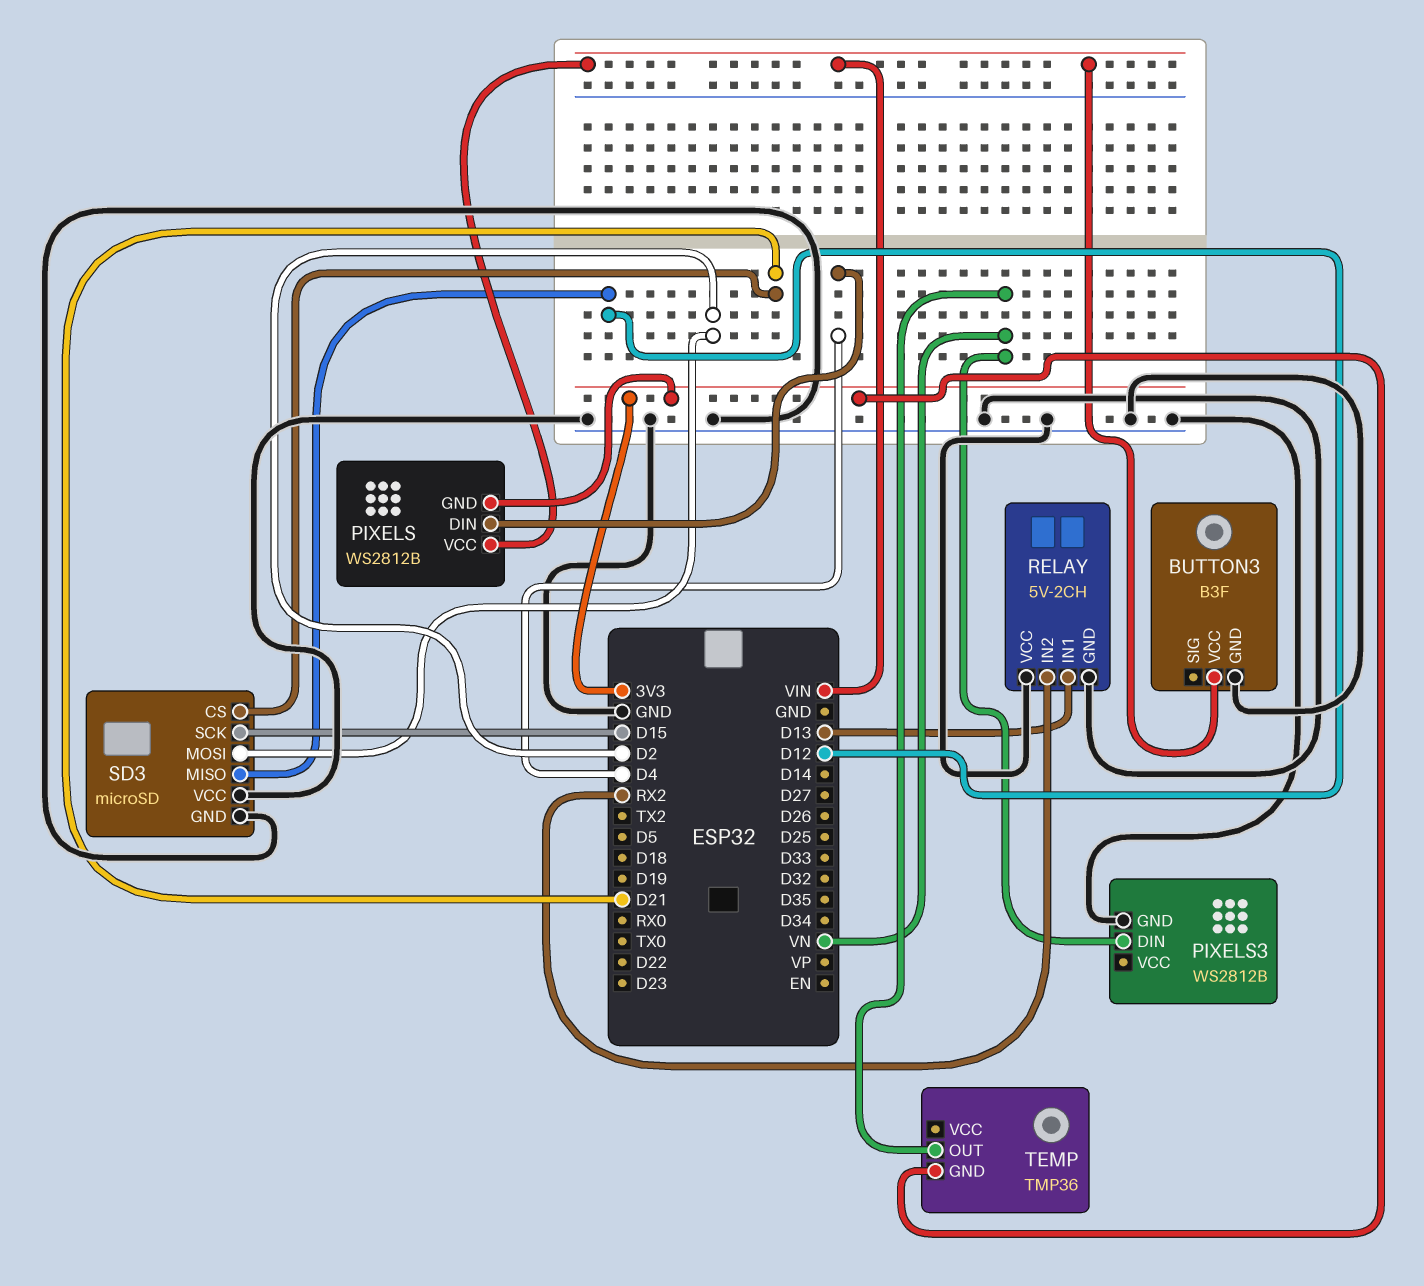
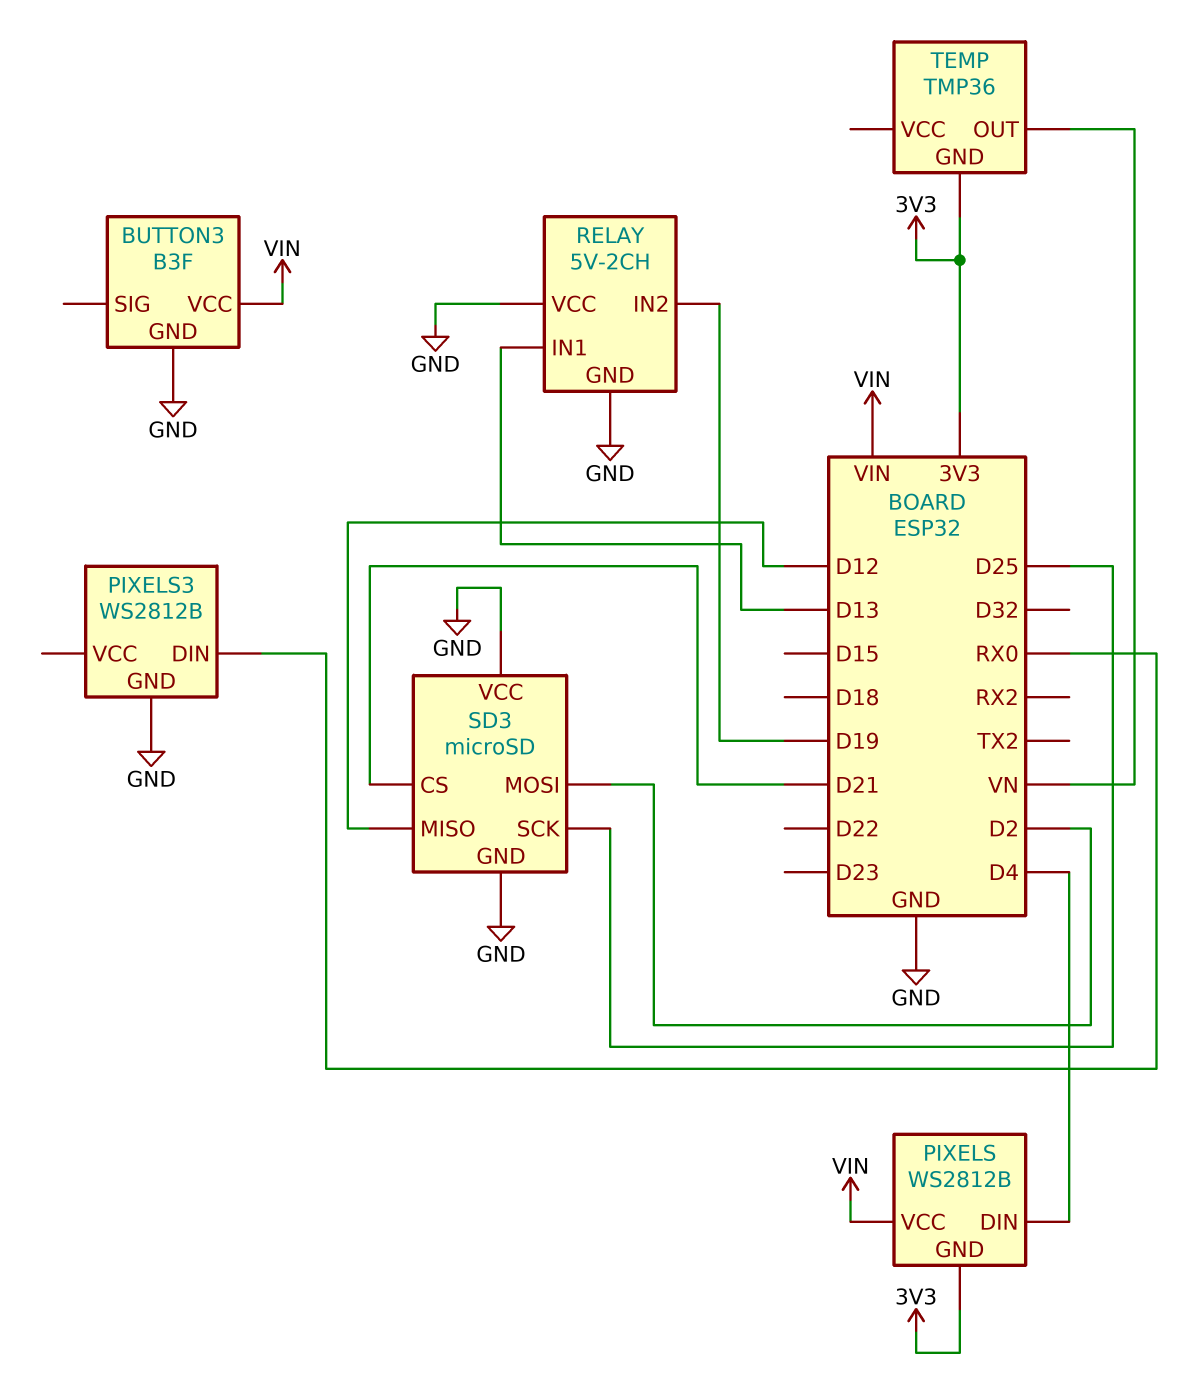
PIXELS3 pin DIN: VN -> RX0
RELAY pin IN2: RX2 -> D19
SD3 pin SCK: D15 -> D25

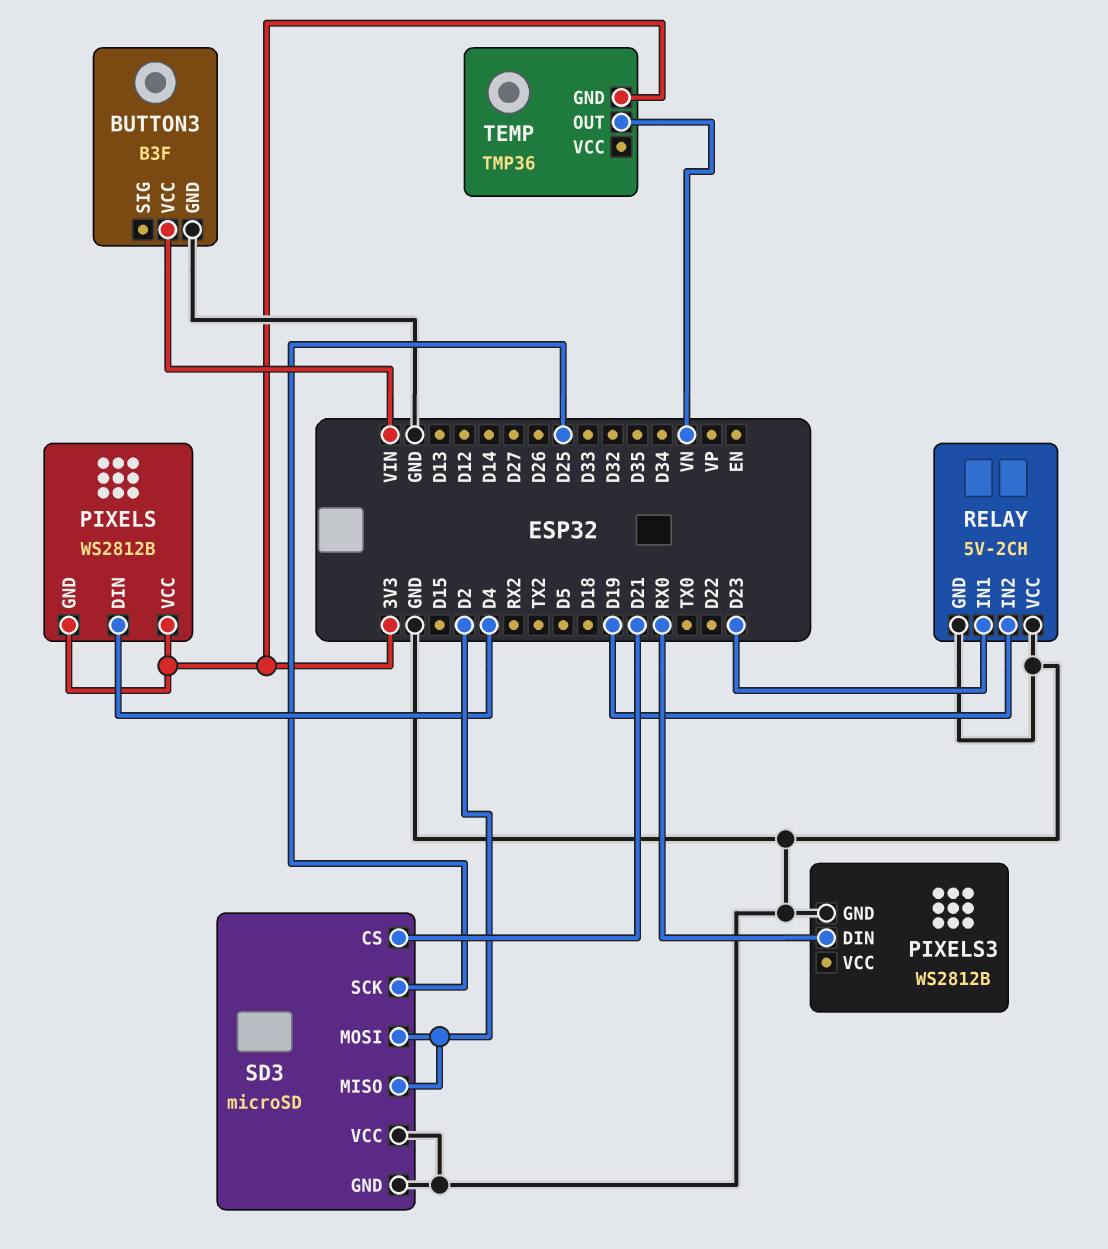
PIXELS pin VCC: VIN -> 3V3
RELAY pin IN1: D13 -> D23
SD3 pin MISO: D12 -> D2

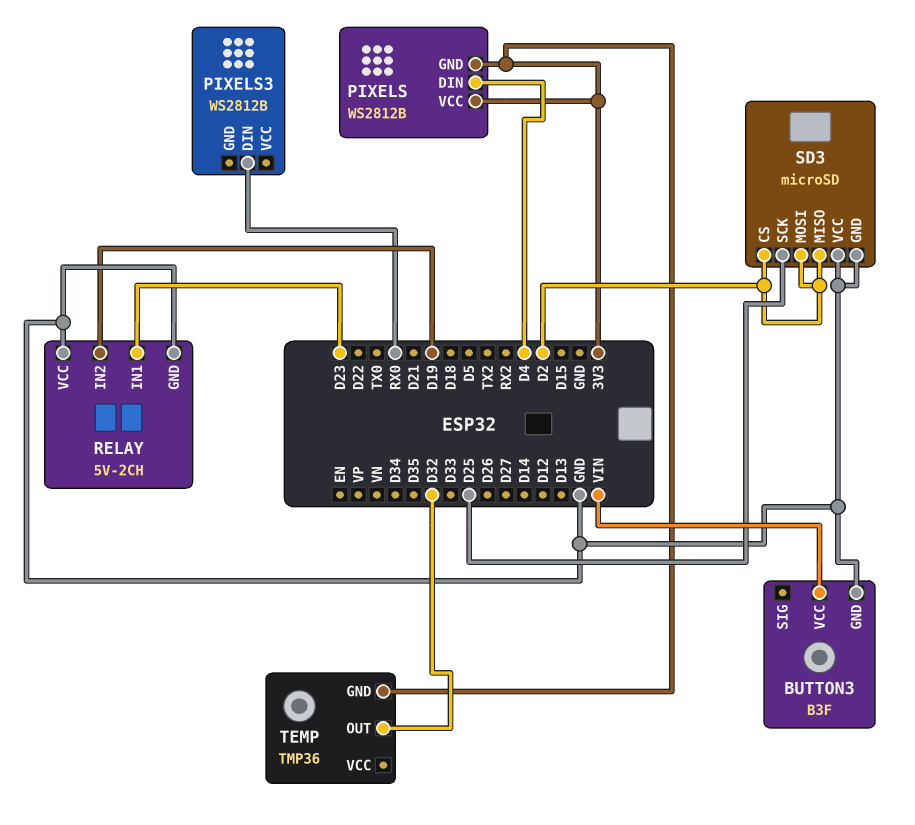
PIXELS3 pin GND: GND -> none
SD3 pin CS: D21 -> D2
TEMP pin OUT: VN -> D32

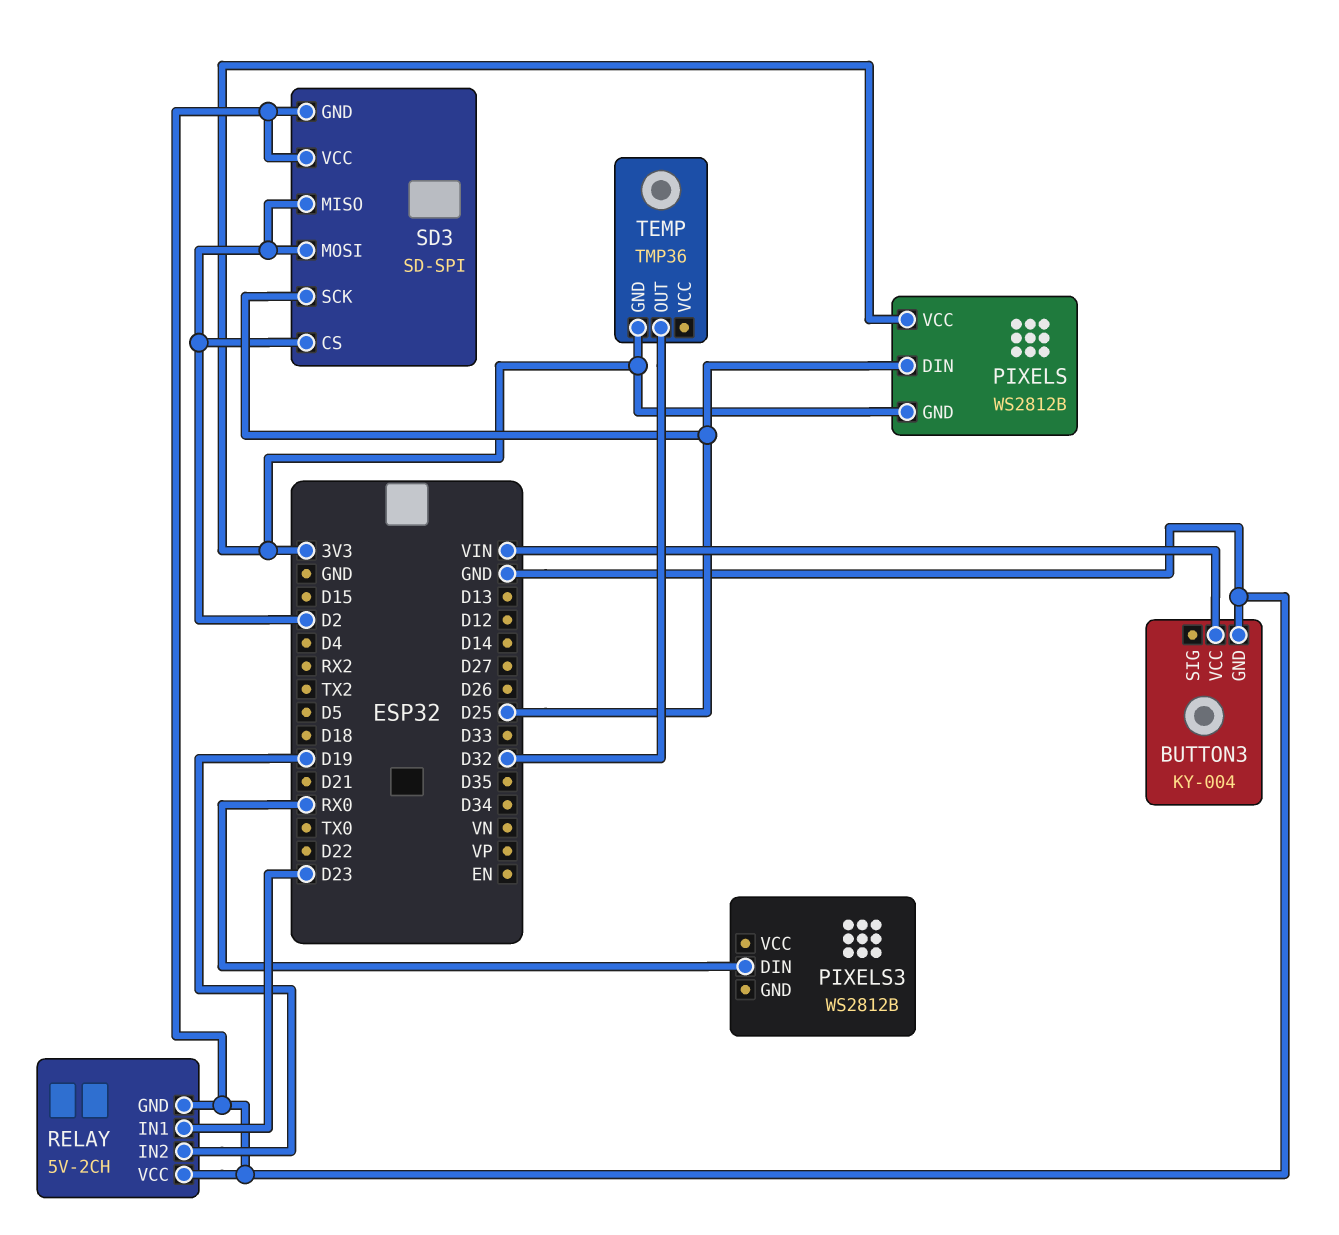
BUTTON3: B3F -> KY-004
PIXELS pin DIN: D4 -> D25
SD3: microSD -> SD-SPI

